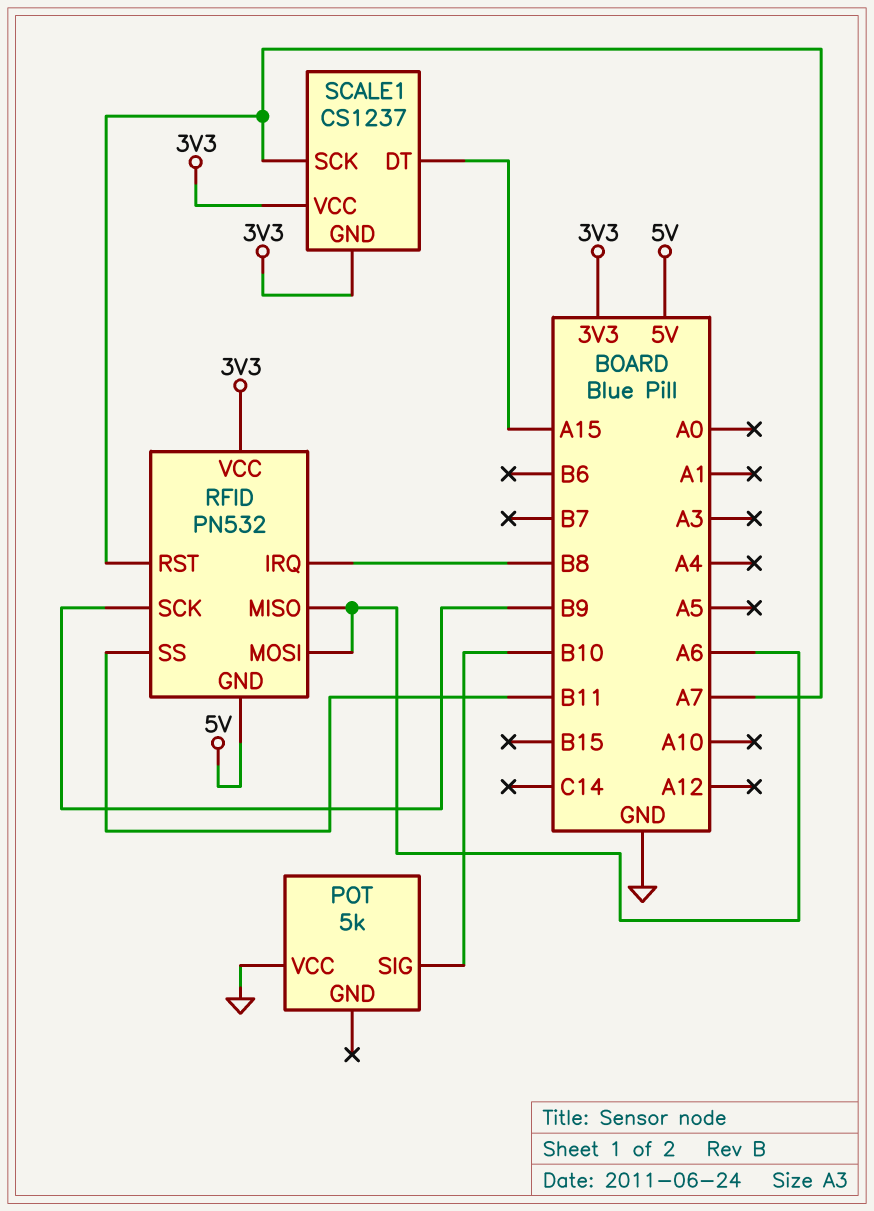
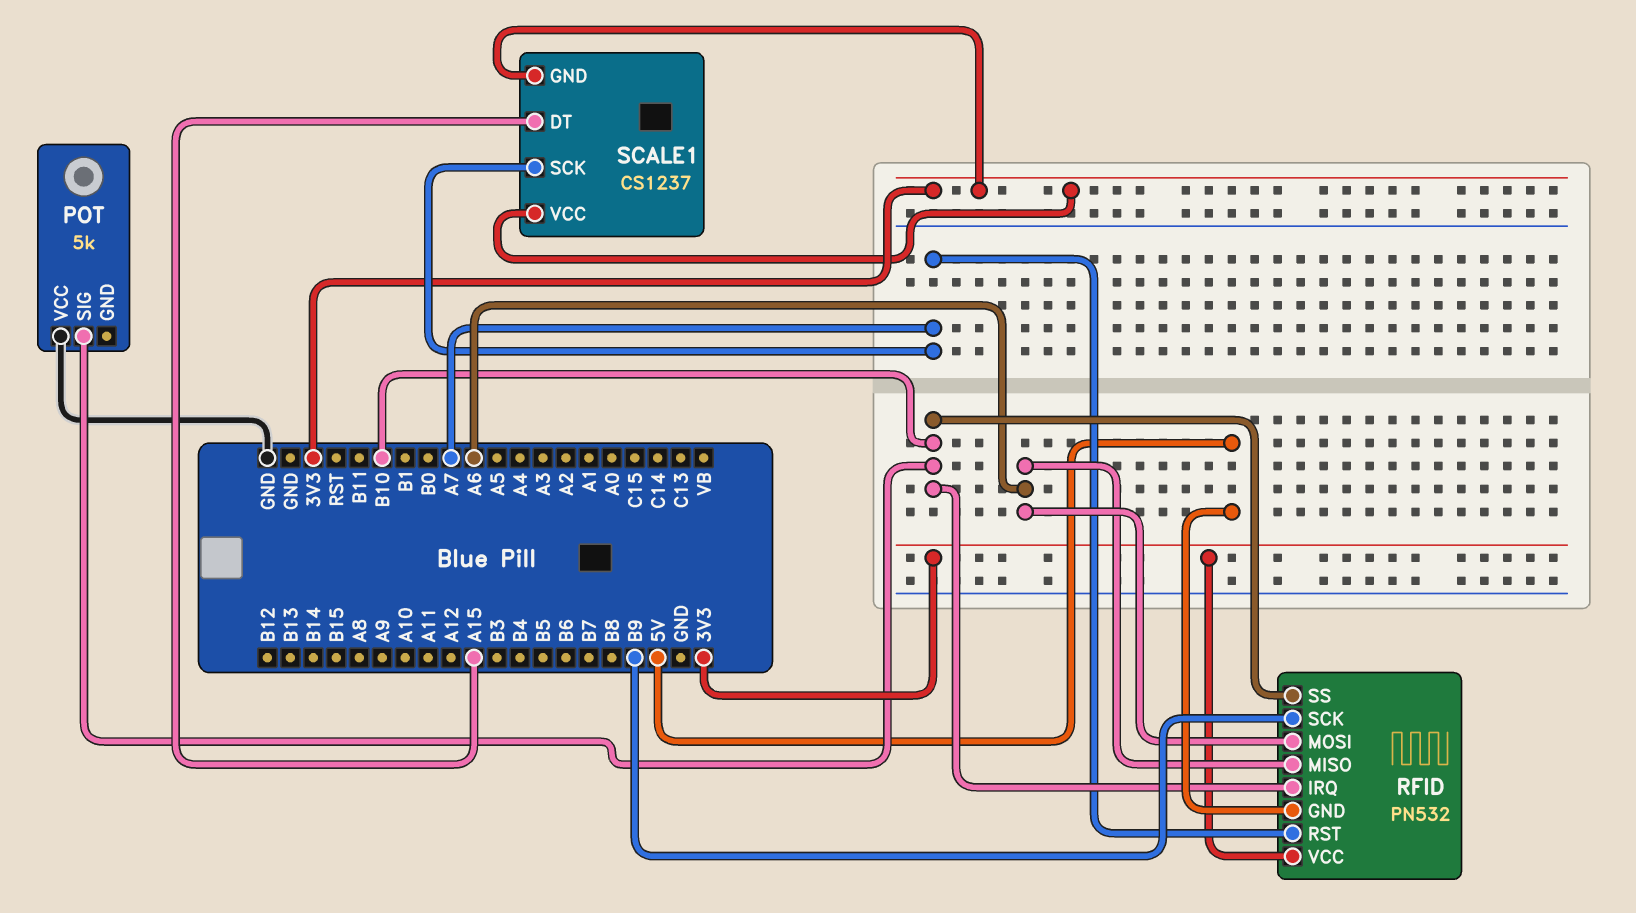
RFID pin IRQ: B8 -> B10
RFID pin SS: B11 -> B10

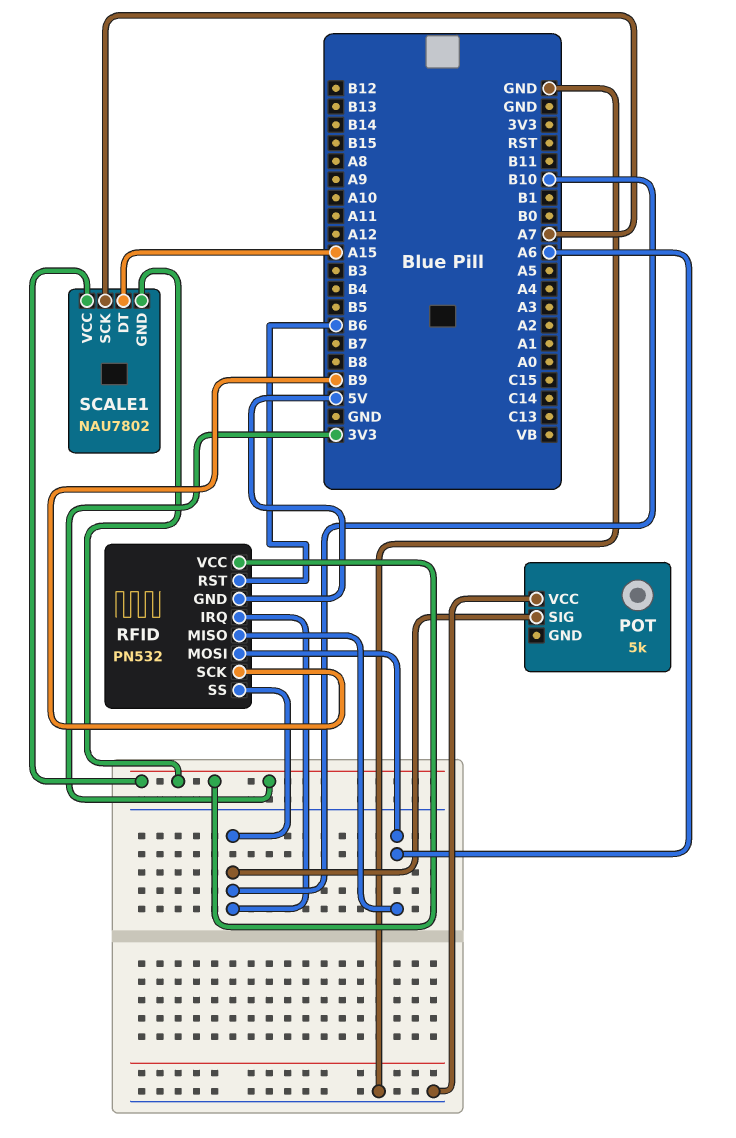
RFID pin RST: A7 -> B6
SCALE1: CS1237 -> NAU7802

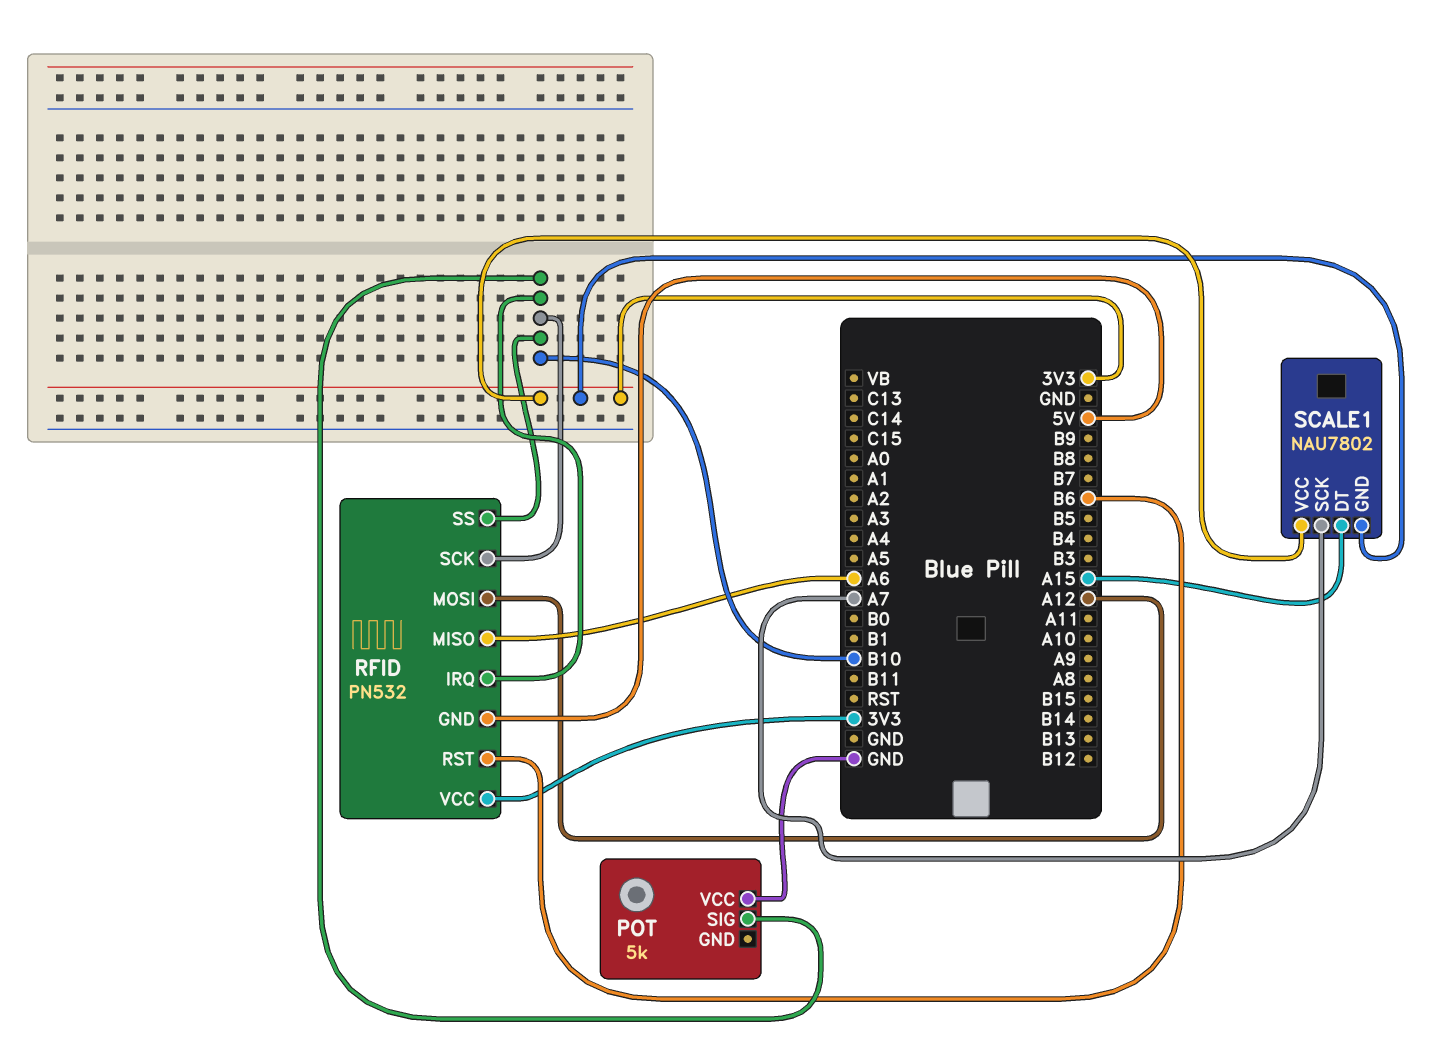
RFID pin MOSI: A6 -> A12
RFID pin SCK: B9 -> B10

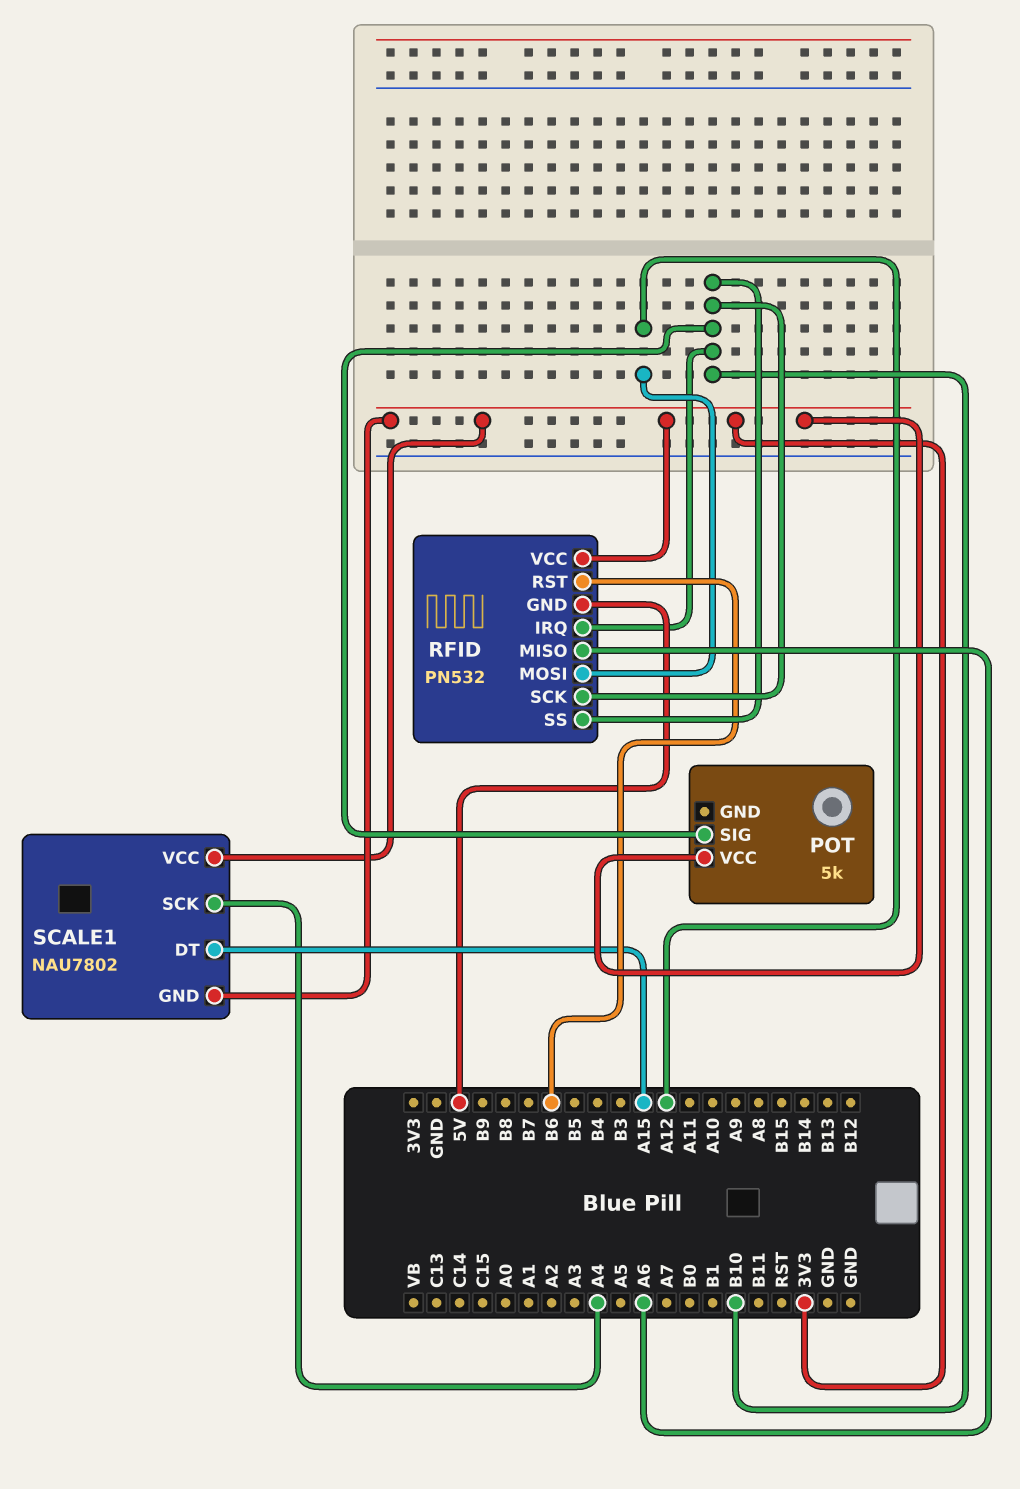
POT pin VCC: GND -> 3V3
SCALE1 pin SCK: A7 -> A4

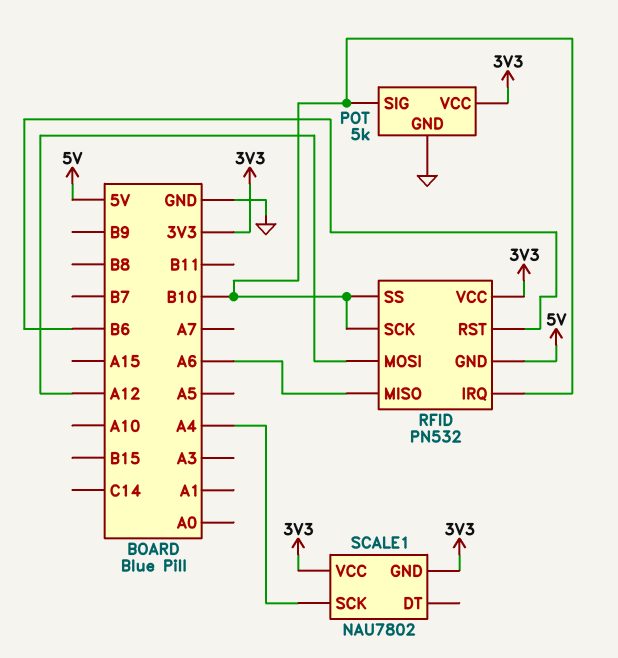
POT pin GND: none -> GND
SCALE1 pin DT: A15 -> none

